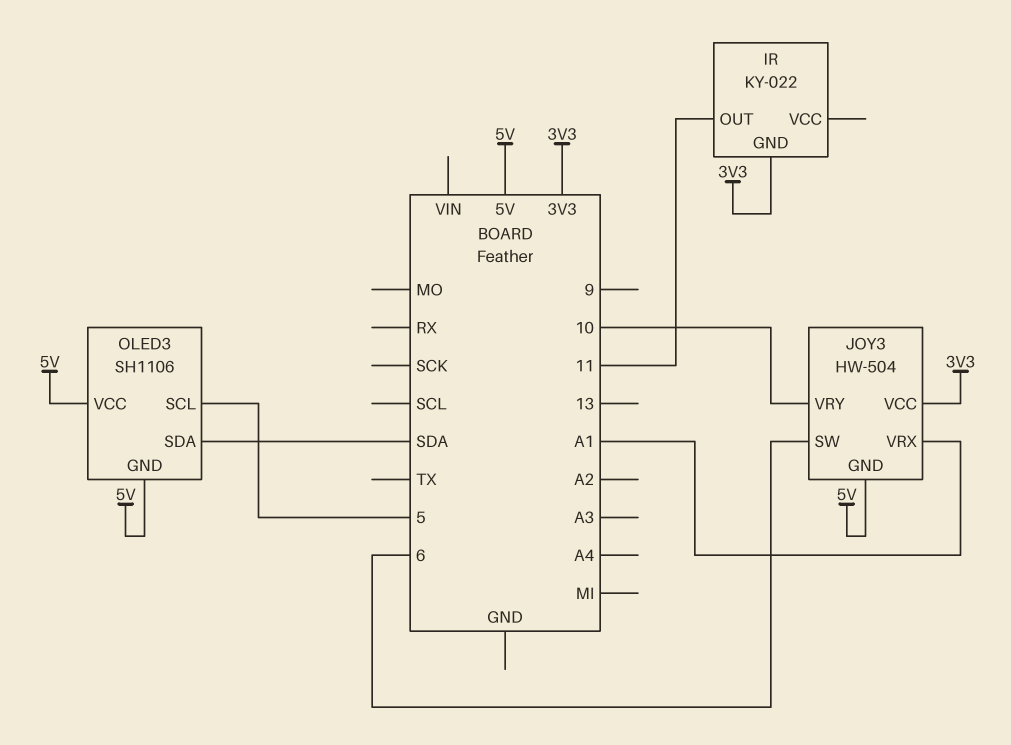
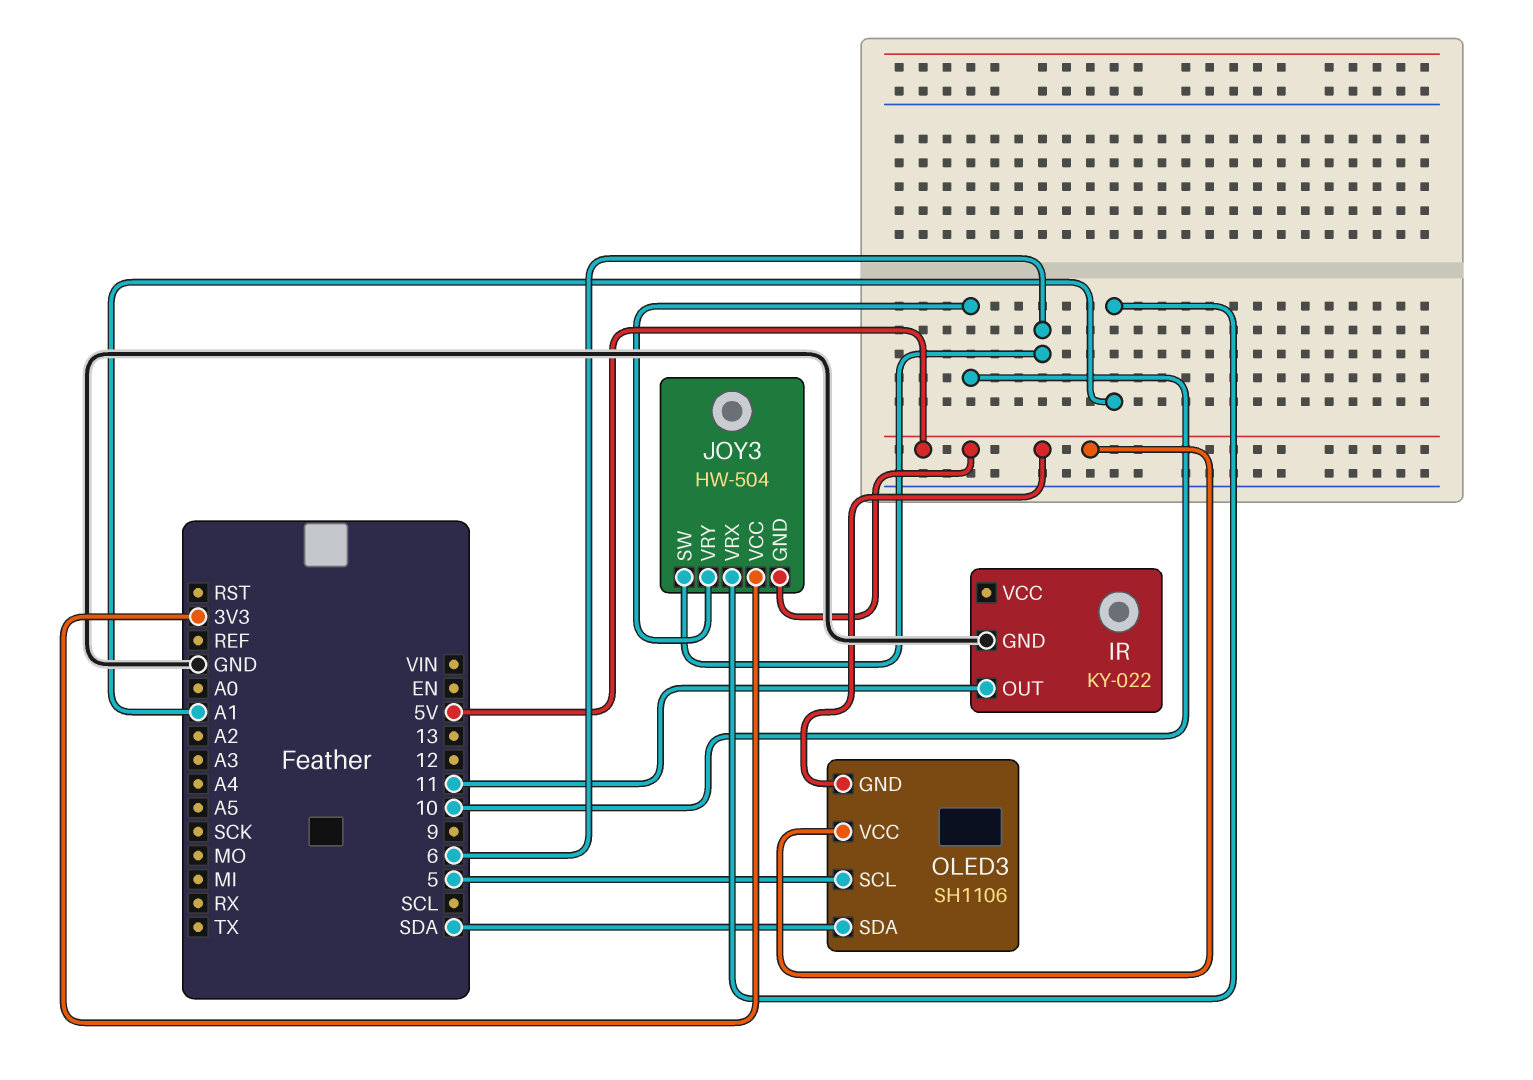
IR pin GND: 3V3 -> GND

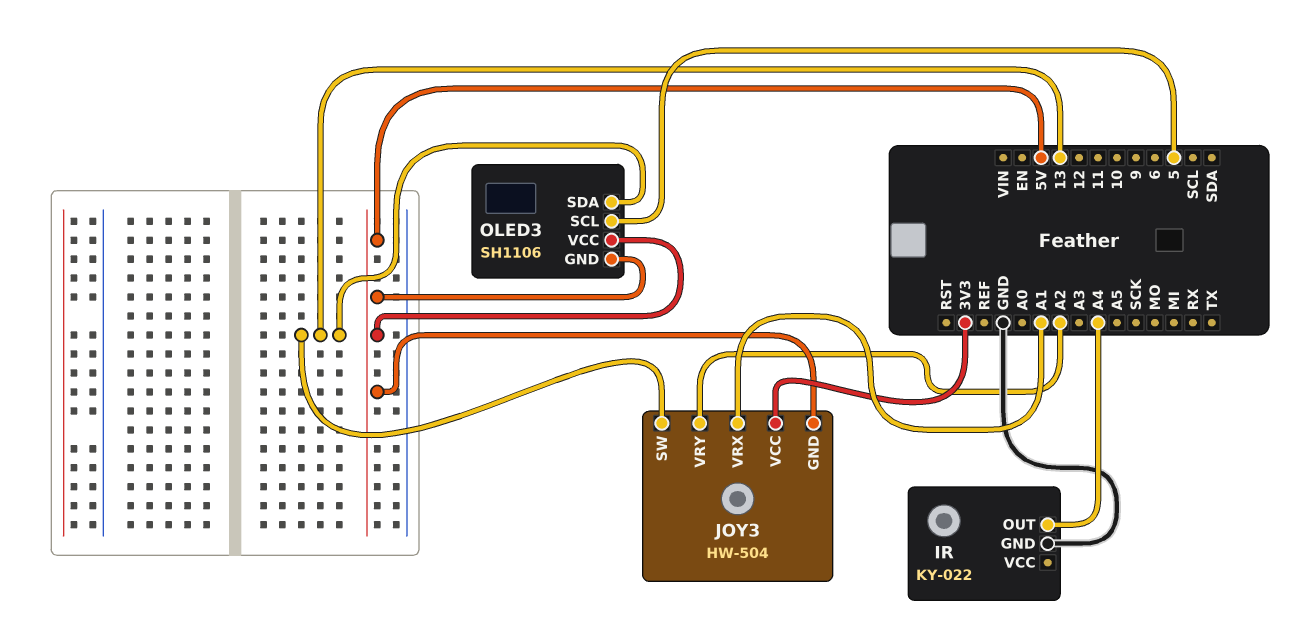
IR pin OUT: 11 -> A4
JOY3 pin SW: 6 -> 13
JOY3 pin VRY: 10 -> A2
OLED3 pin SDA: SDA -> 13

